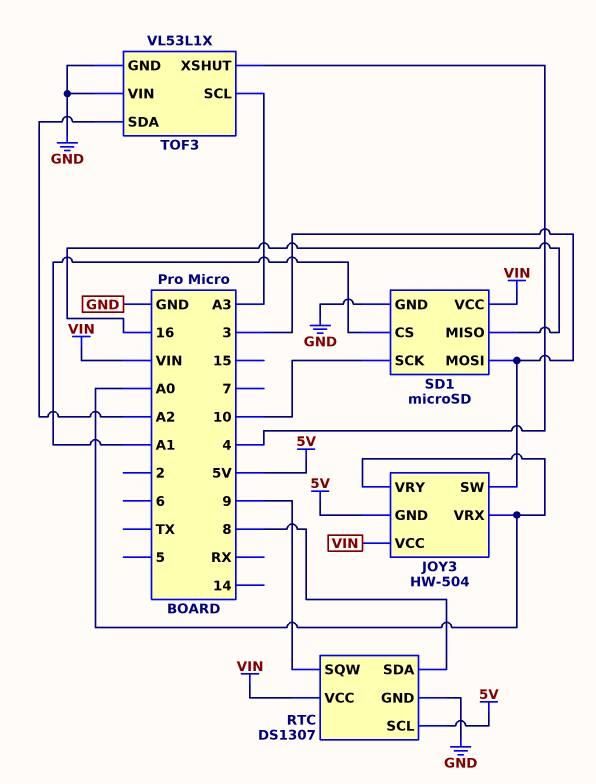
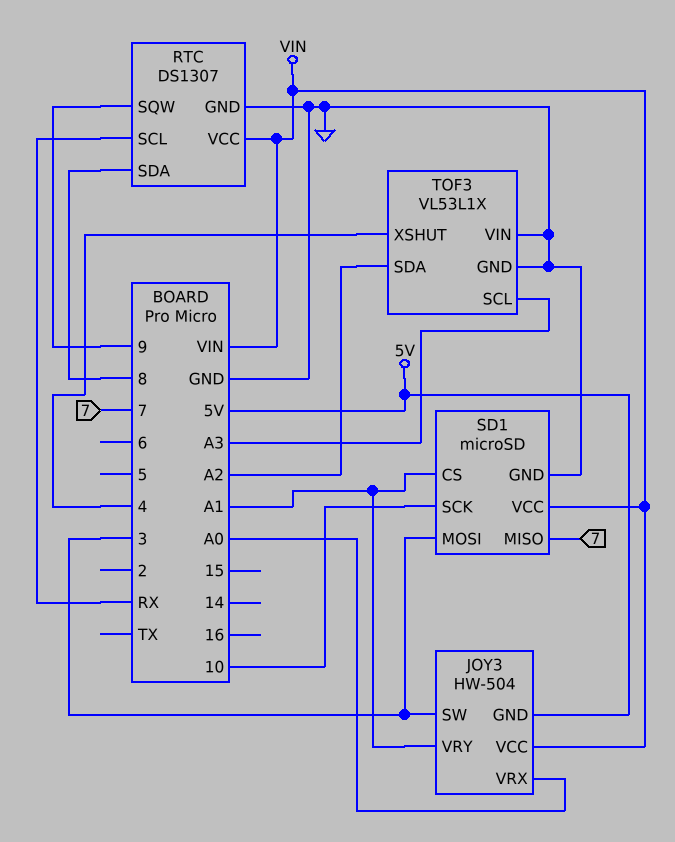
JOY3 pin VRY: A0 -> A1
RTC pin SCL: 5V -> RX
SD1 pin MISO: 16 -> 7

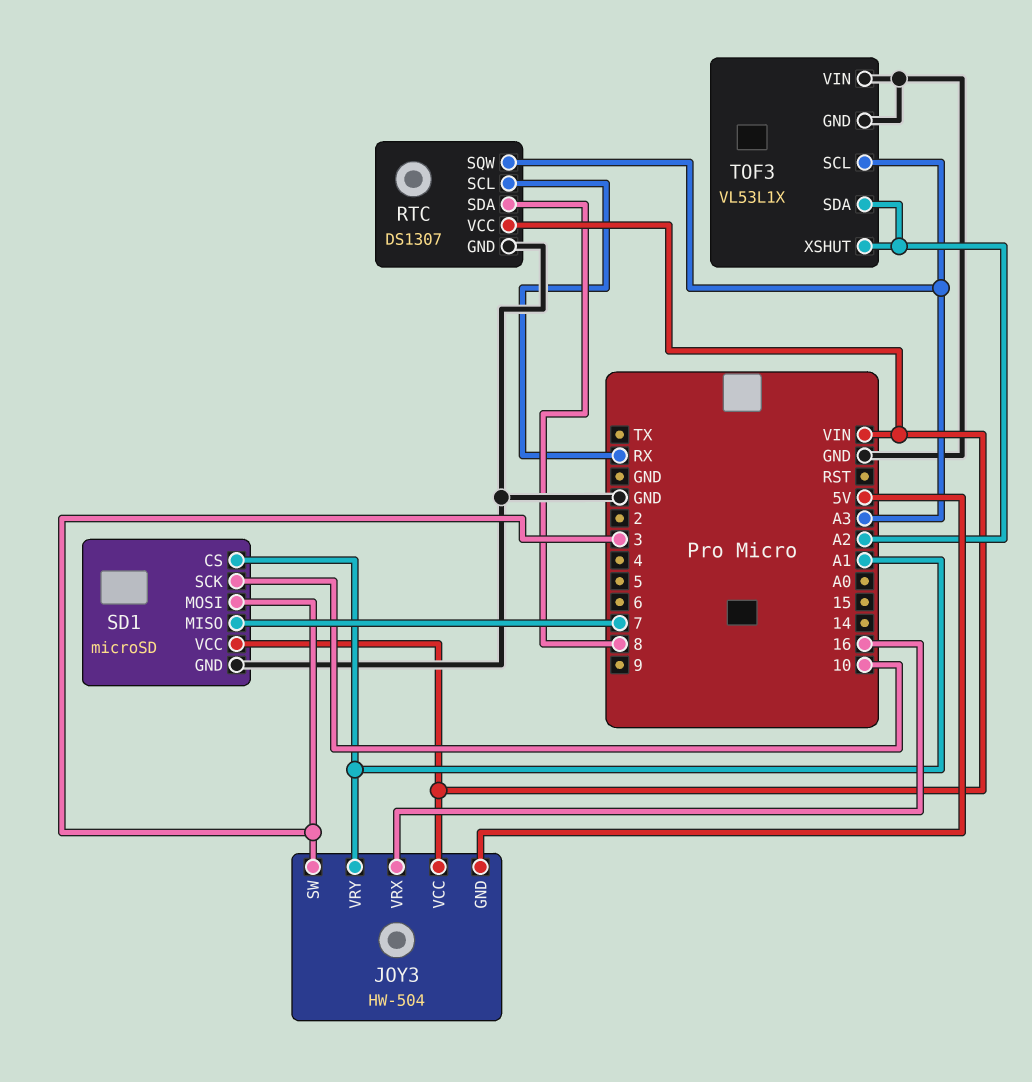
JOY3 pin VRX: A0 -> 16
RTC pin SQW: 9 -> A3
TOF3 pin XSHUT: 4 -> A2

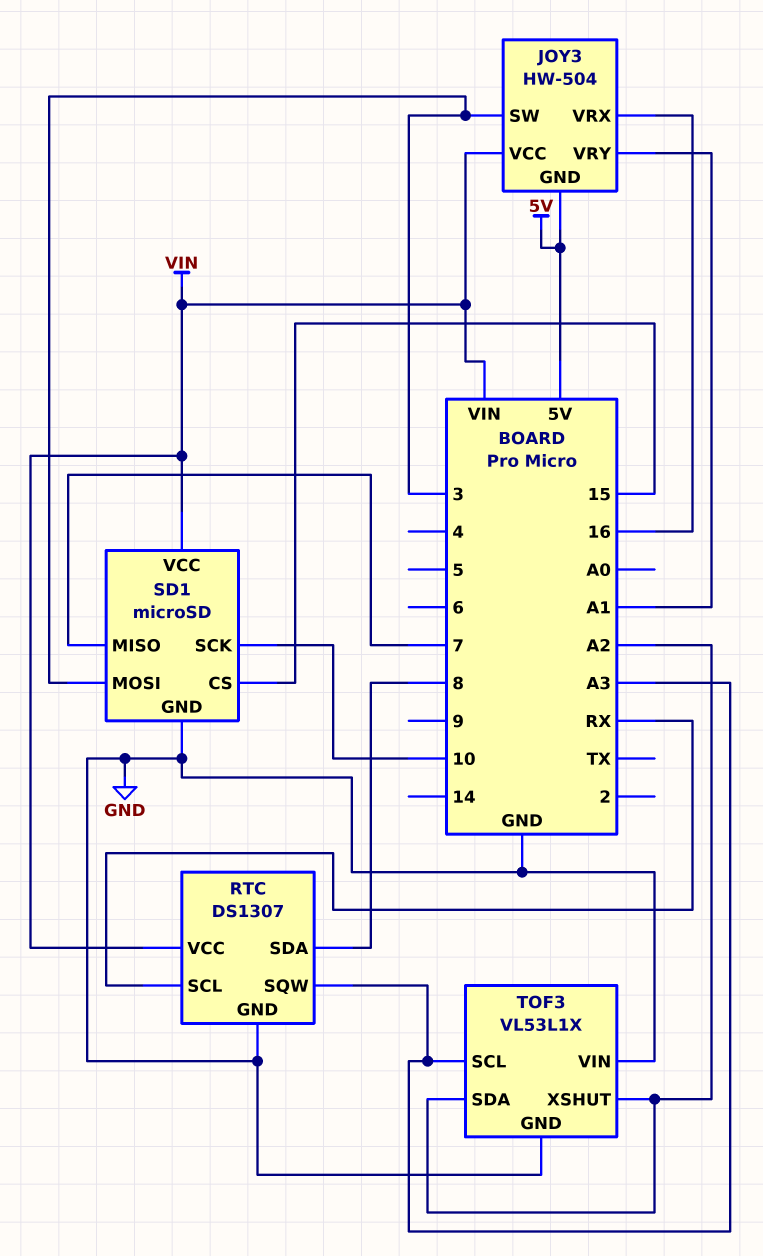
SD1 pin CS: A1 -> 15

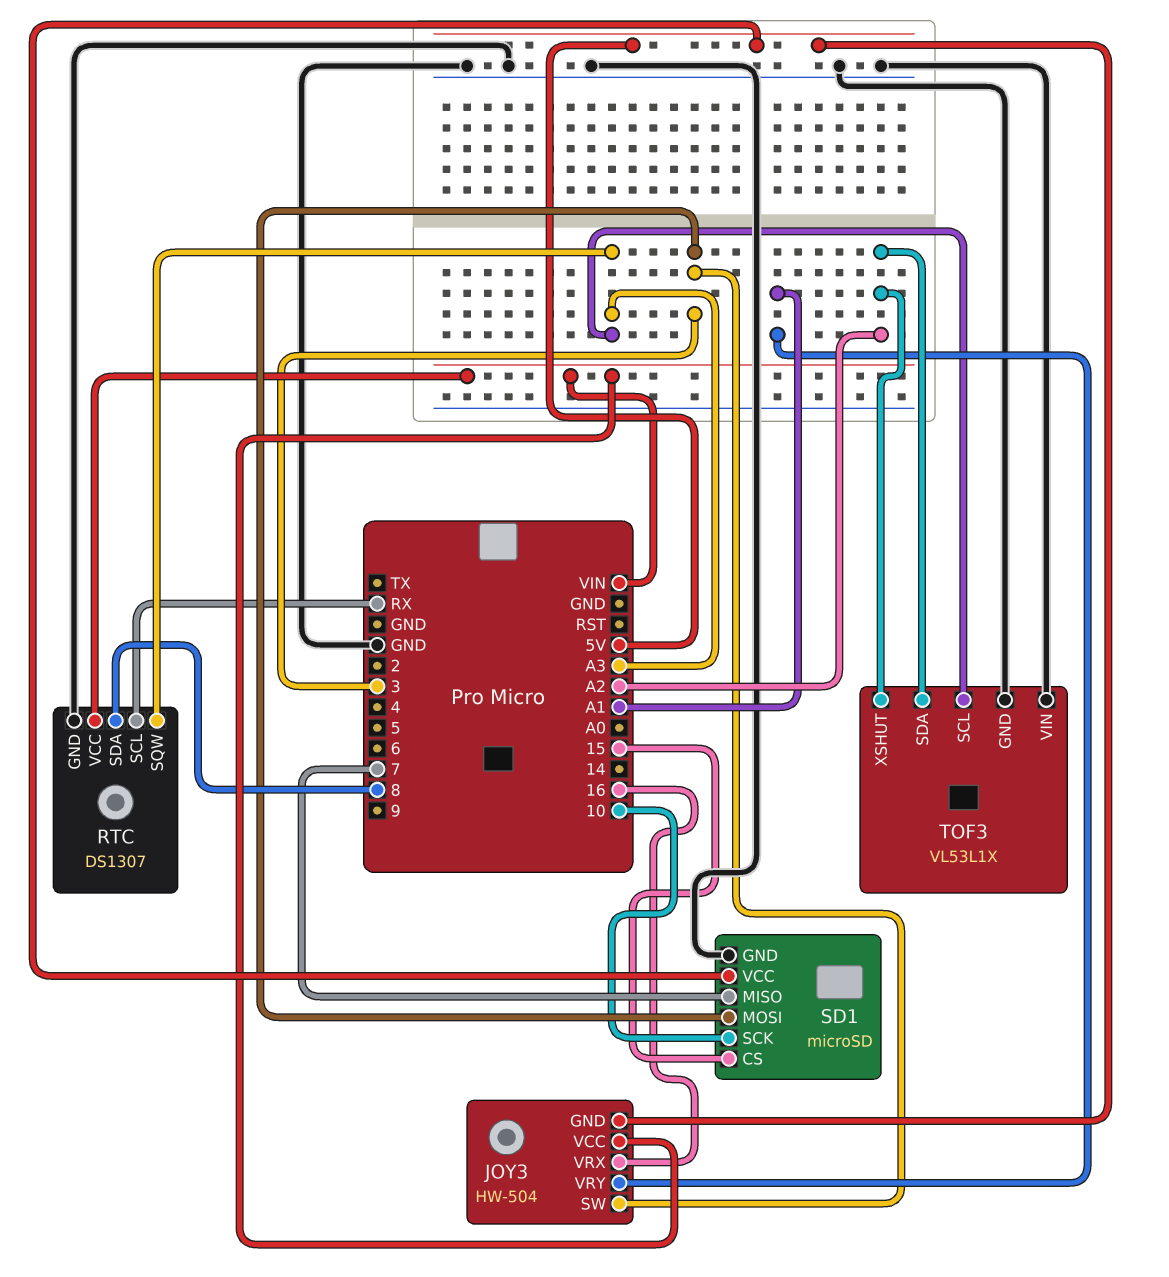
SD1 pin VCC: VIN -> 5V

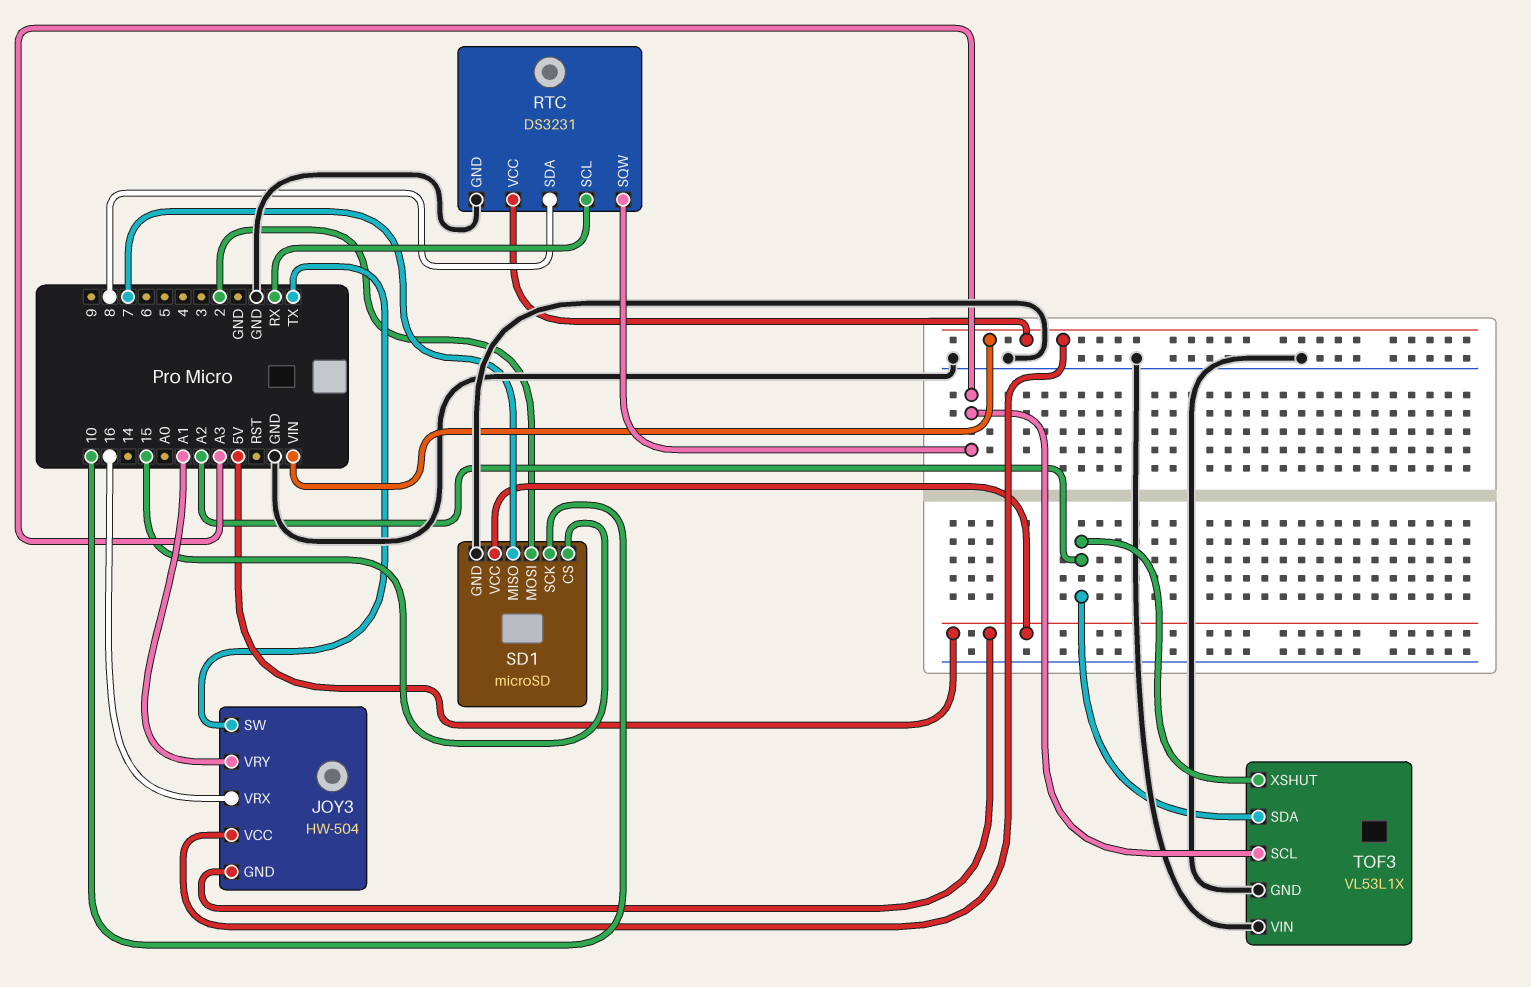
JOY3 pin SW: 3 -> TX
RTC: DS1307 -> DS3231
SD1 pin MOSI: 3 -> 2

